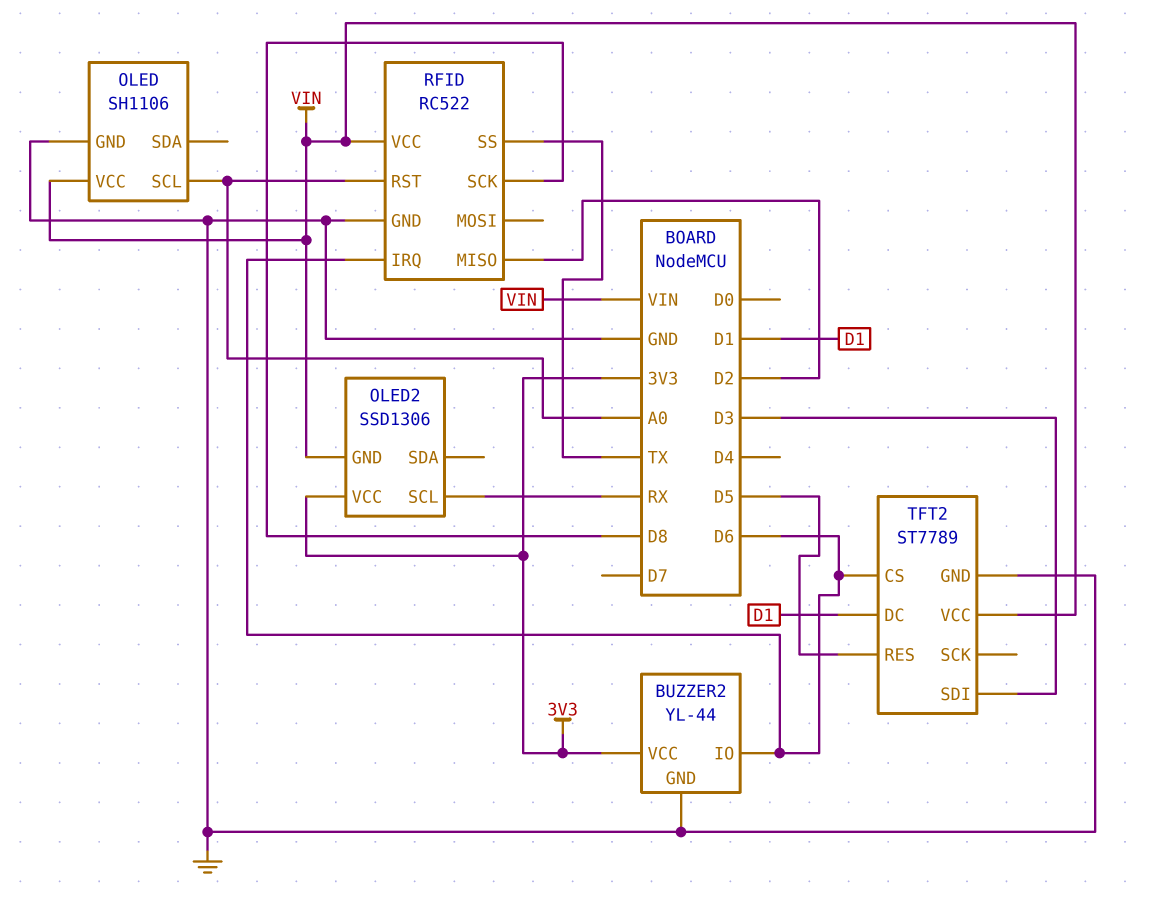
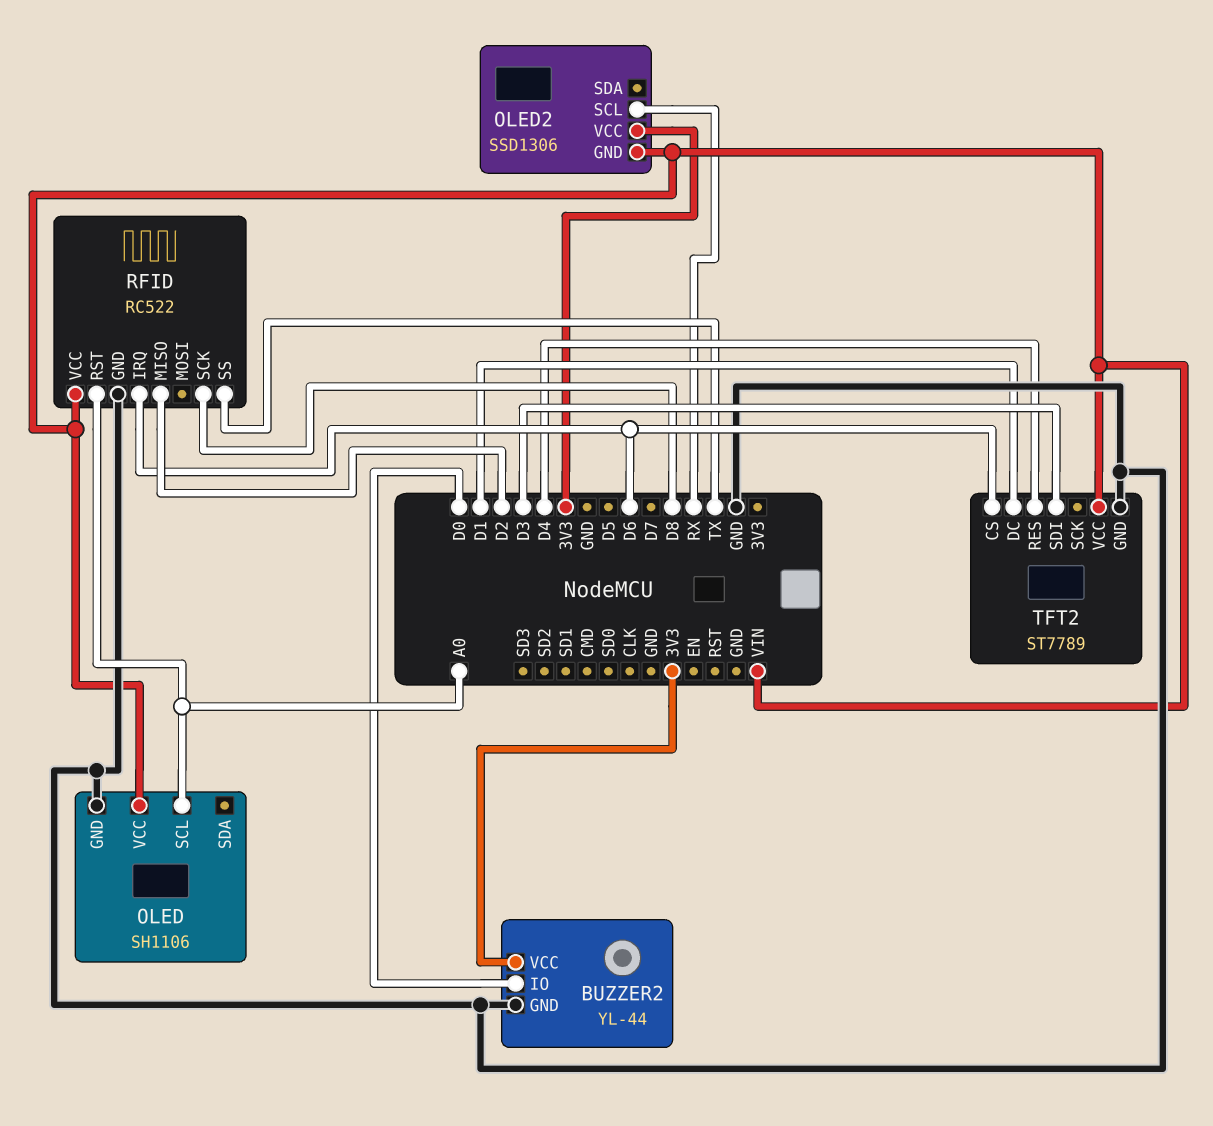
BUZZER2 pin IO: D6 -> D0
TFT2 pin RES: D5 -> D4

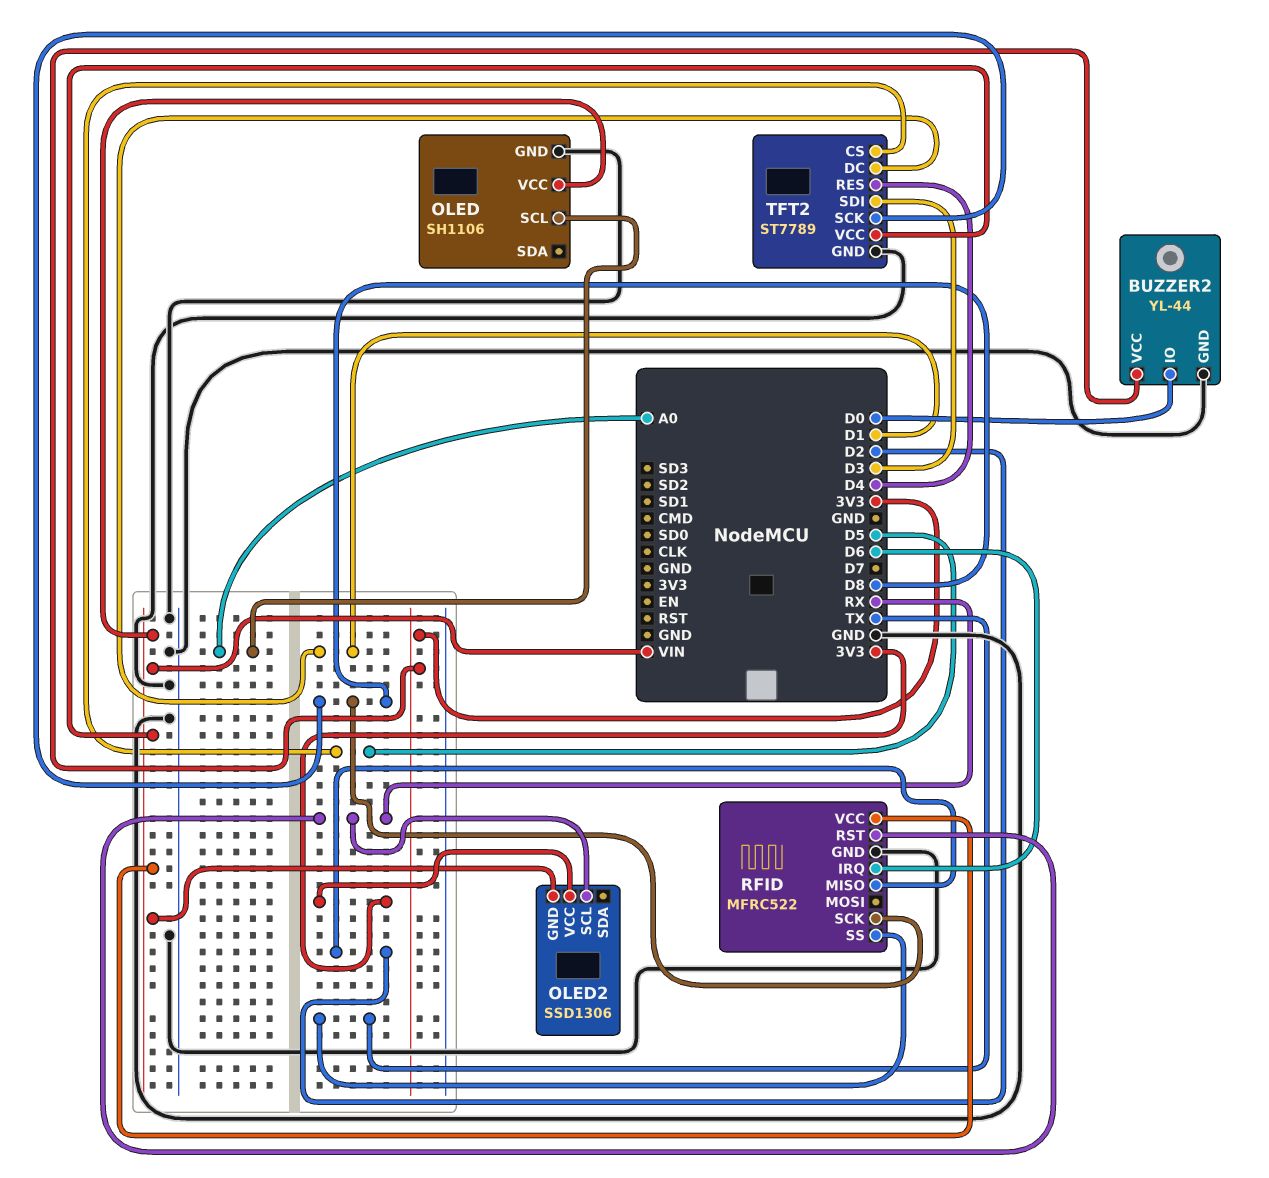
RFID: RC522 -> MFRC522
RFID pin RST: A0 -> RX
TFT2 pin CS: D6 -> D5
TFT2 pin SCK: none -> D8

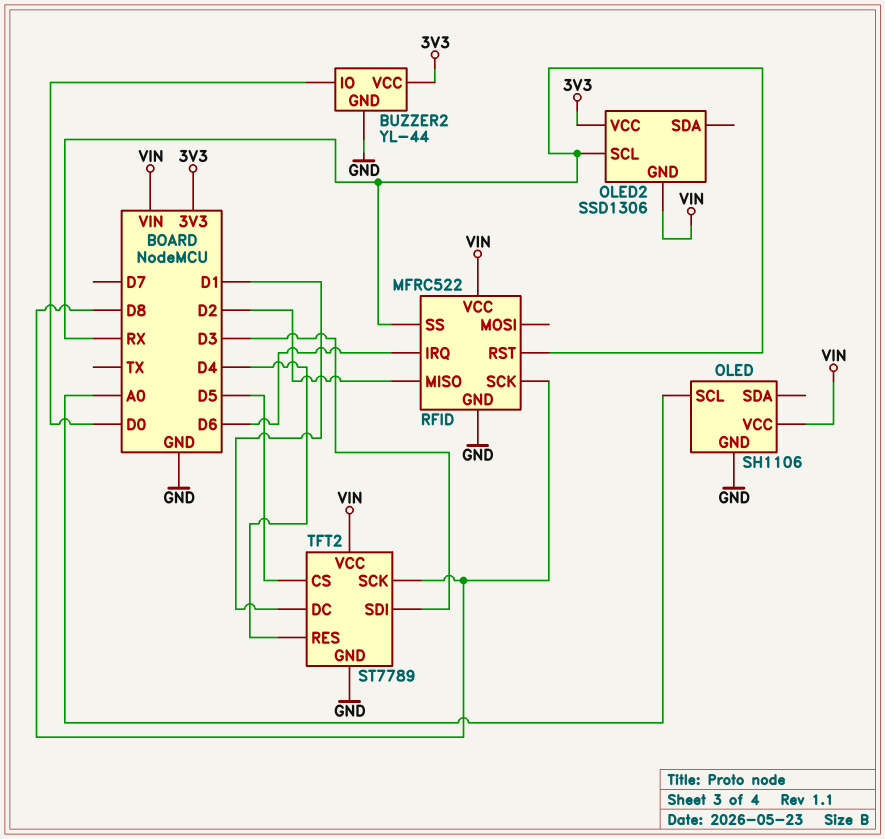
RFID pin SS: TX -> RX

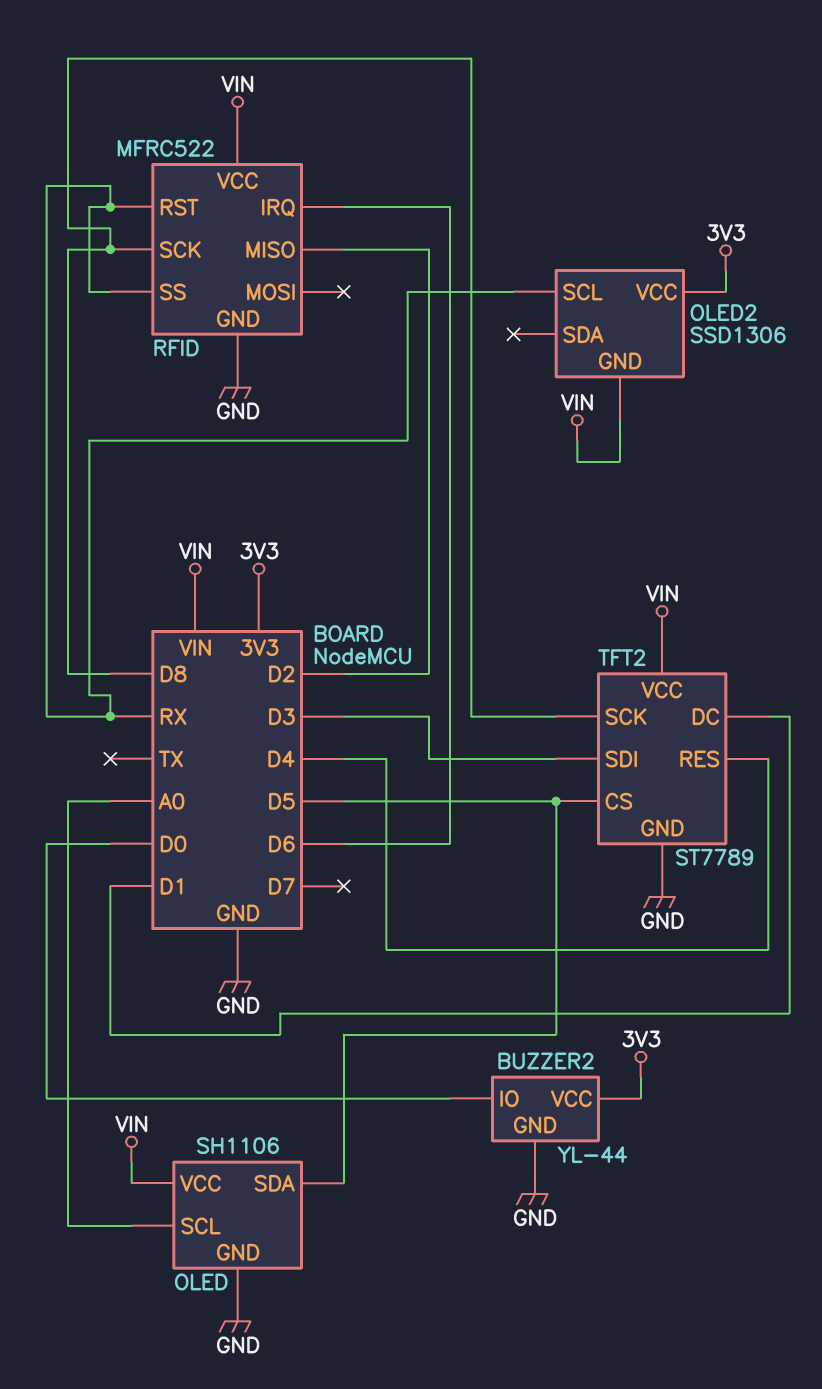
OLED pin SDA: none -> D5

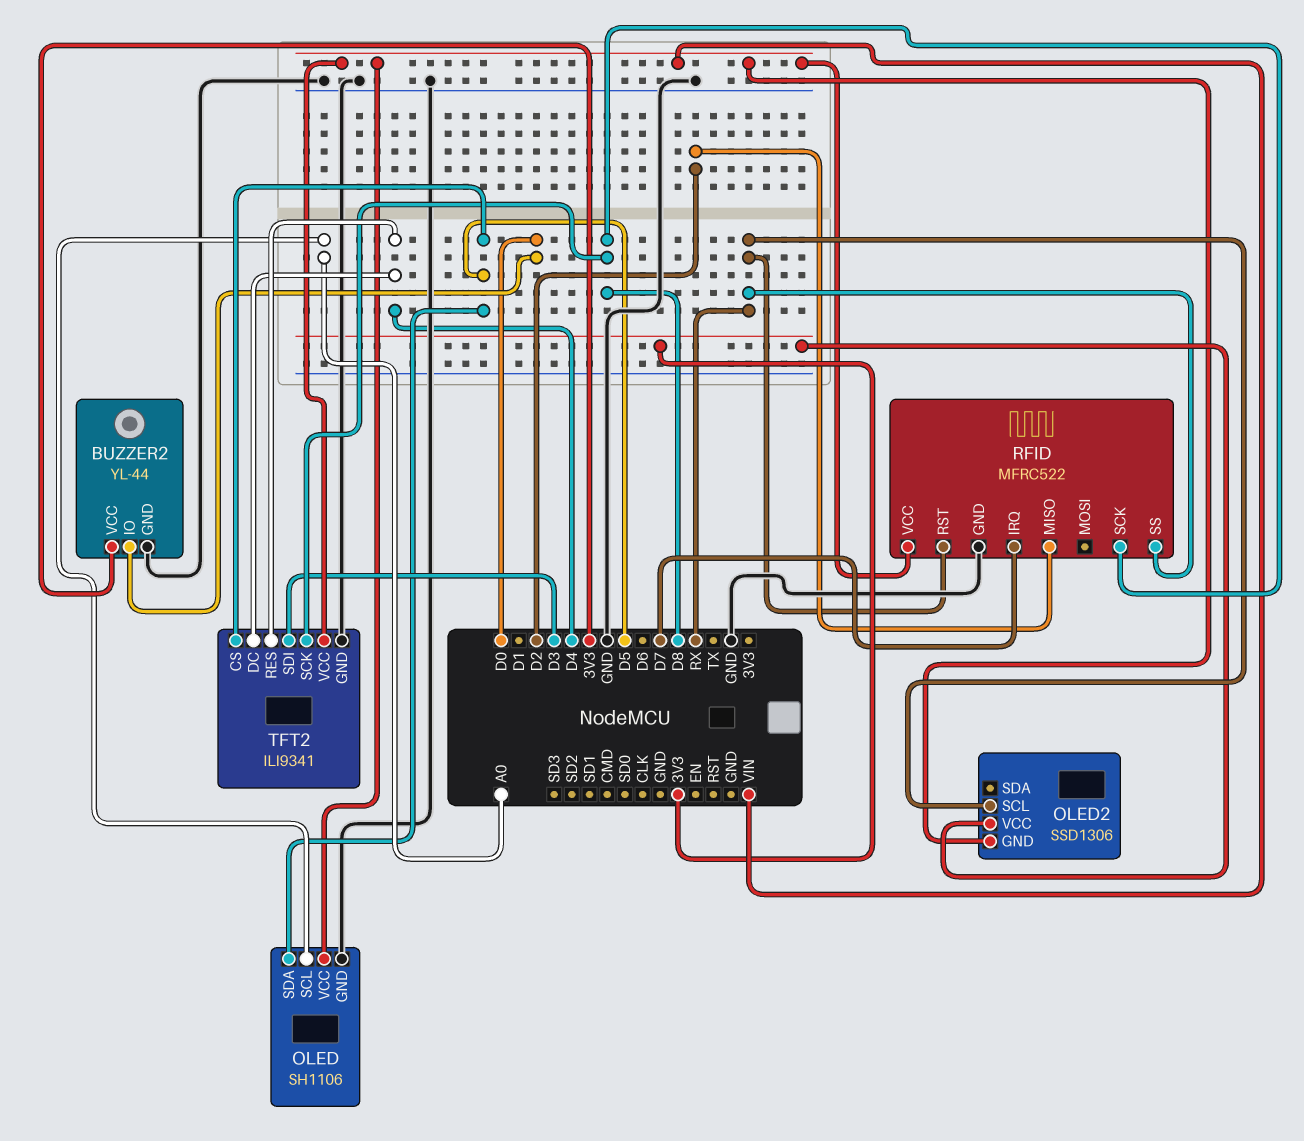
RFID pin IRQ: D6 -> D7
TFT2: ST7789 -> ILI9341
TFT2 pin DC: D1 -> D4

